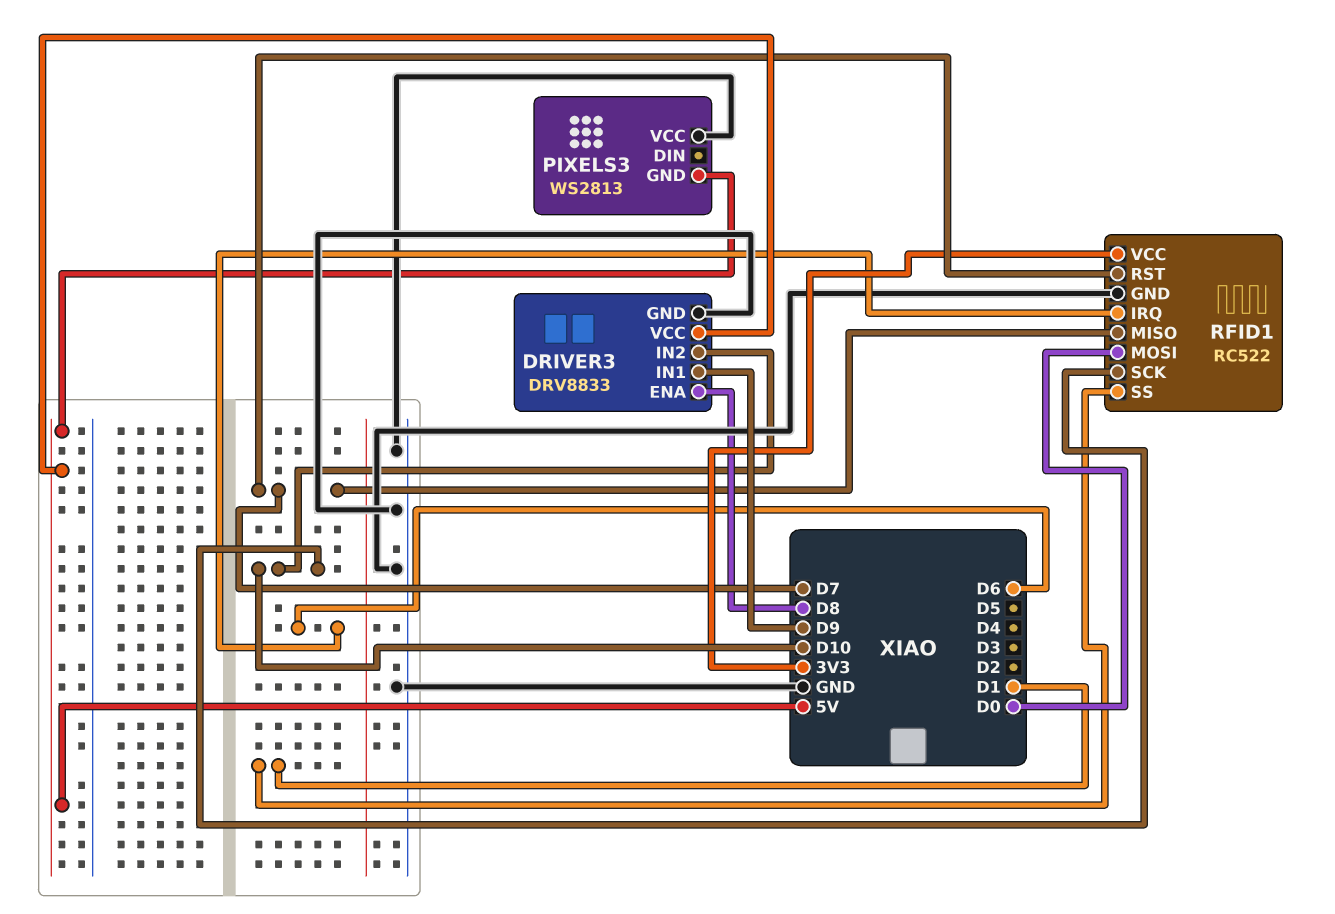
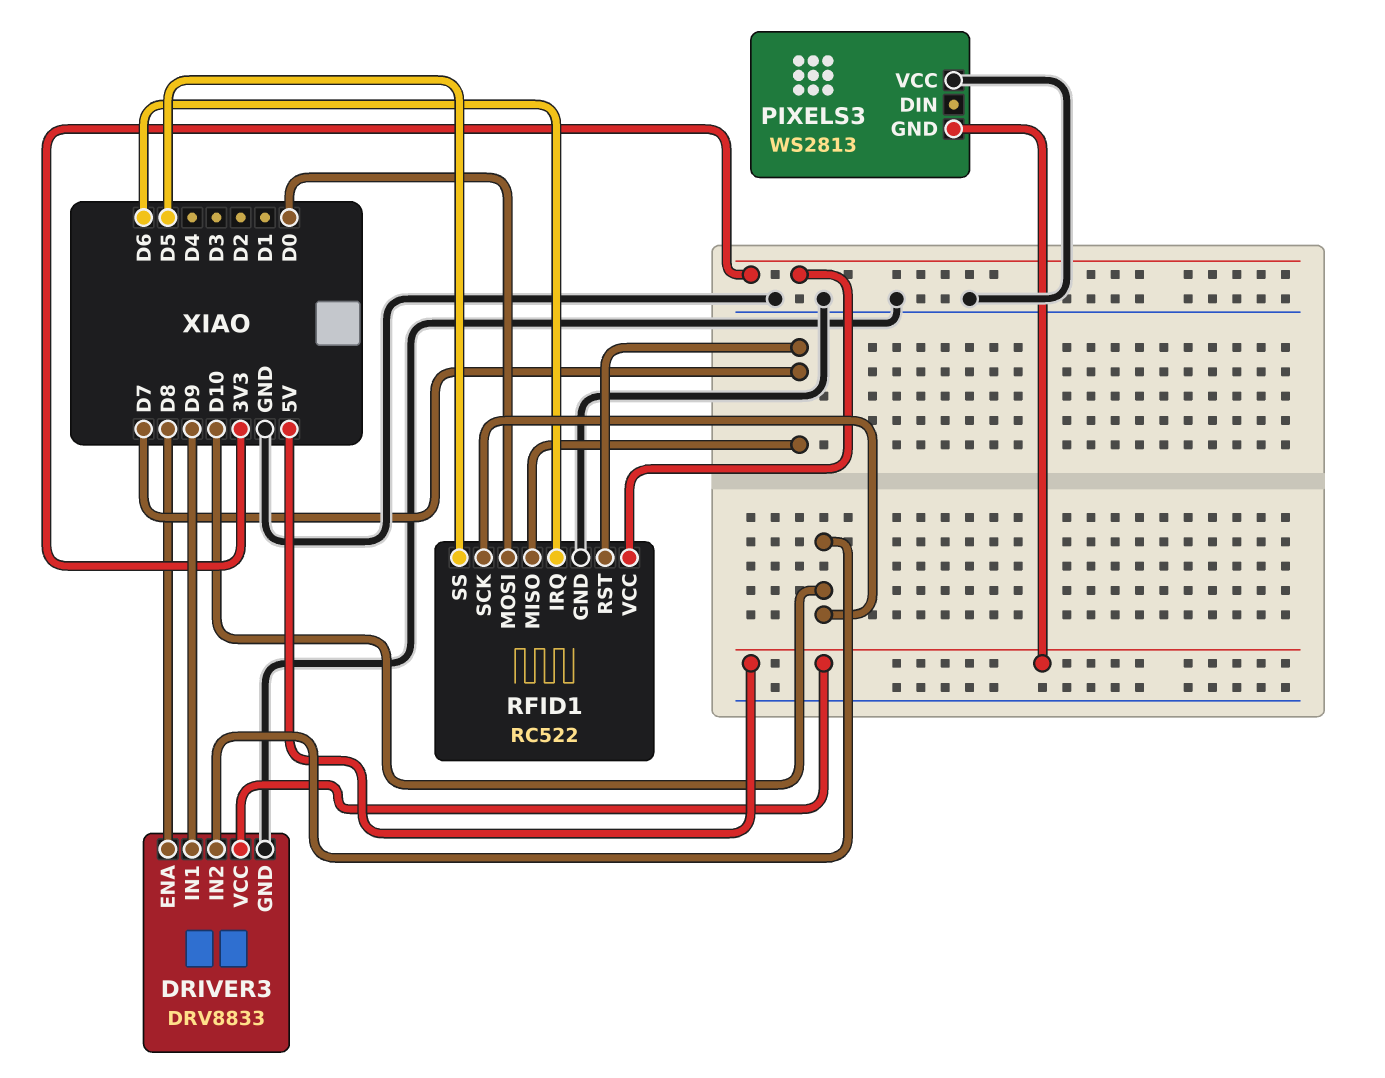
RFID1 pin SS: D1 -> D5

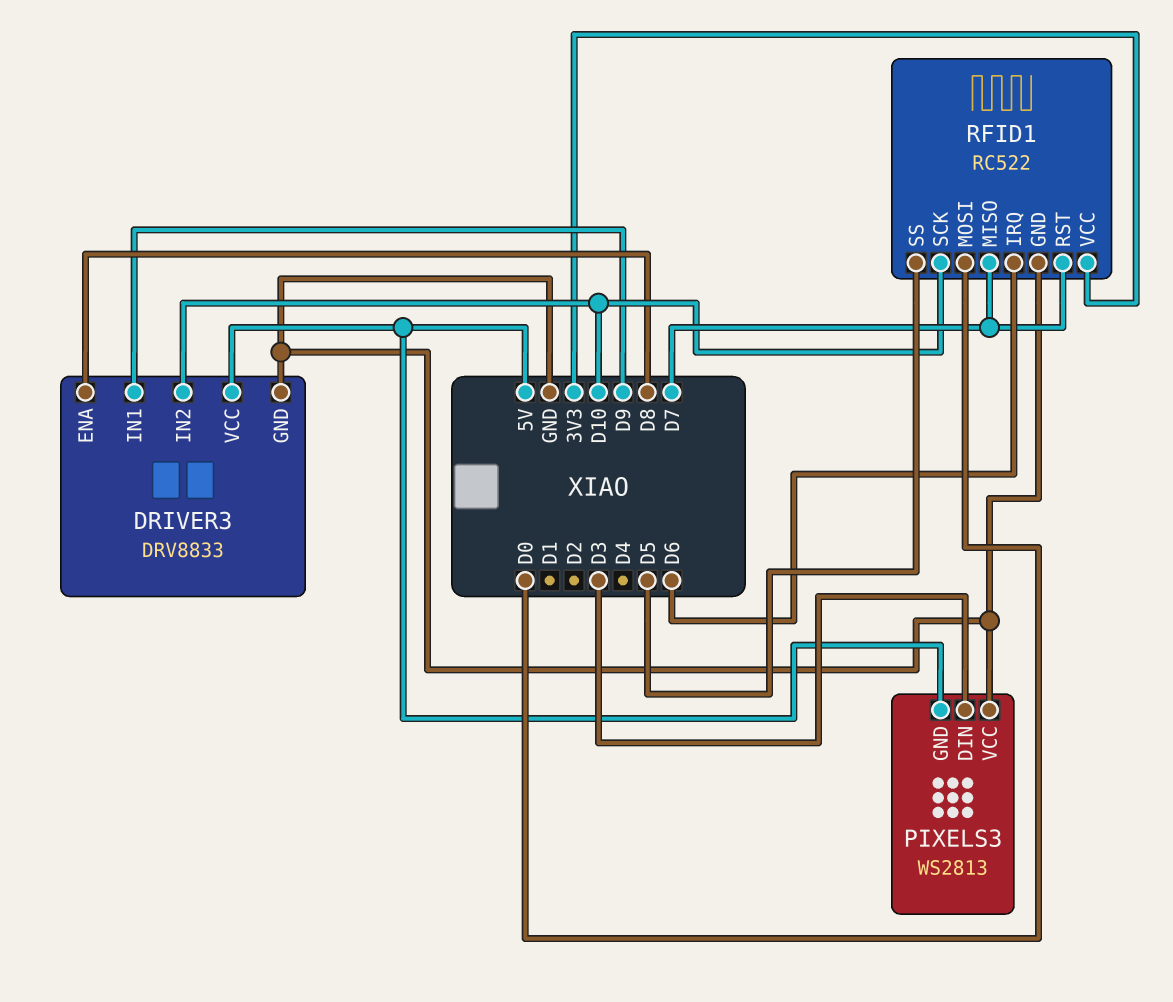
PIXELS3 pin DIN: none -> D3

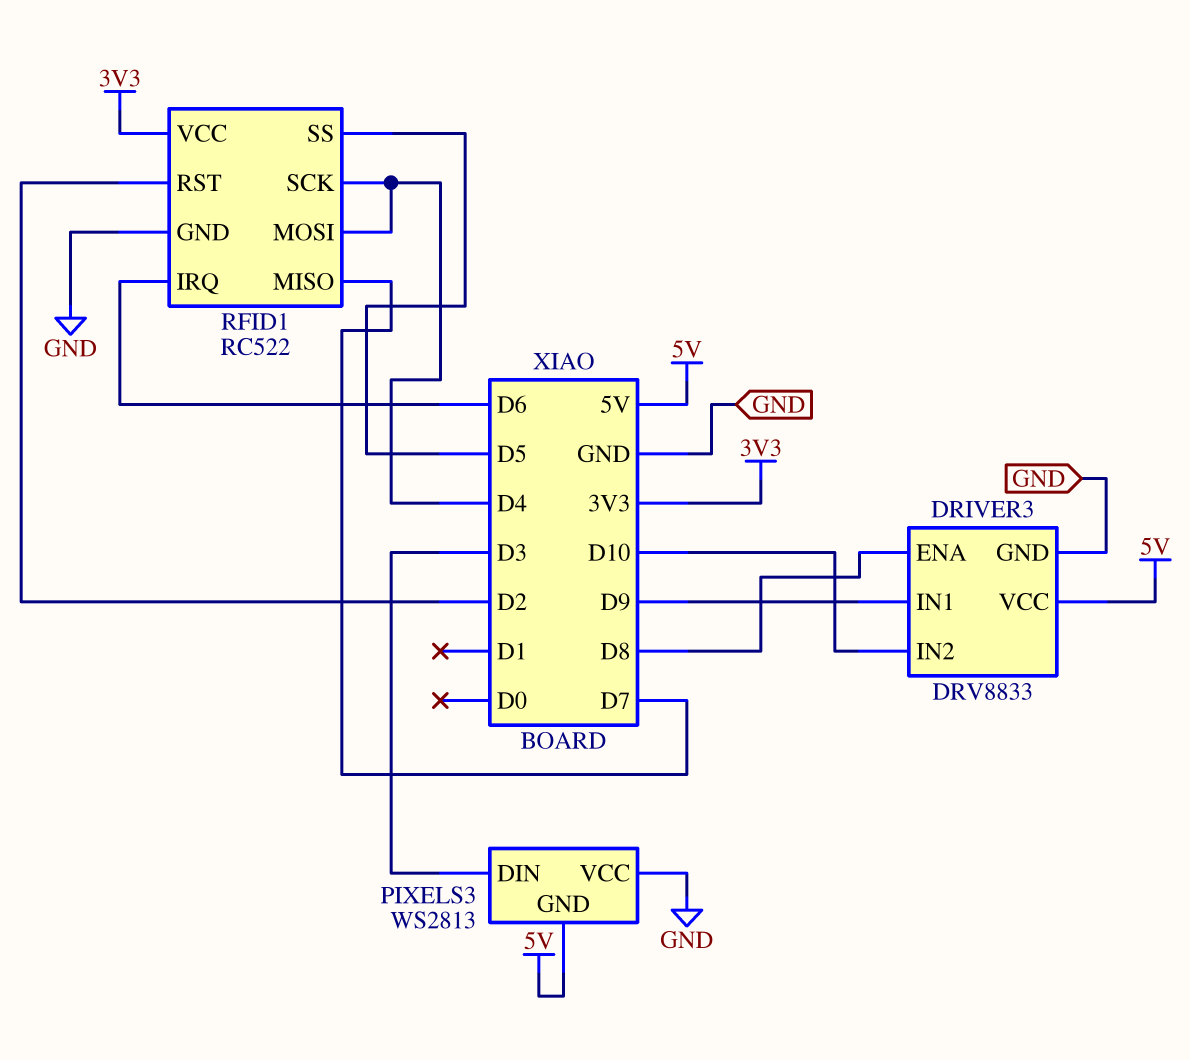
RFID1 pin MOSI: D0 -> D4
RFID1 pin RST: D7 -> D2
RFID1 pin SCK: D10 -> D4

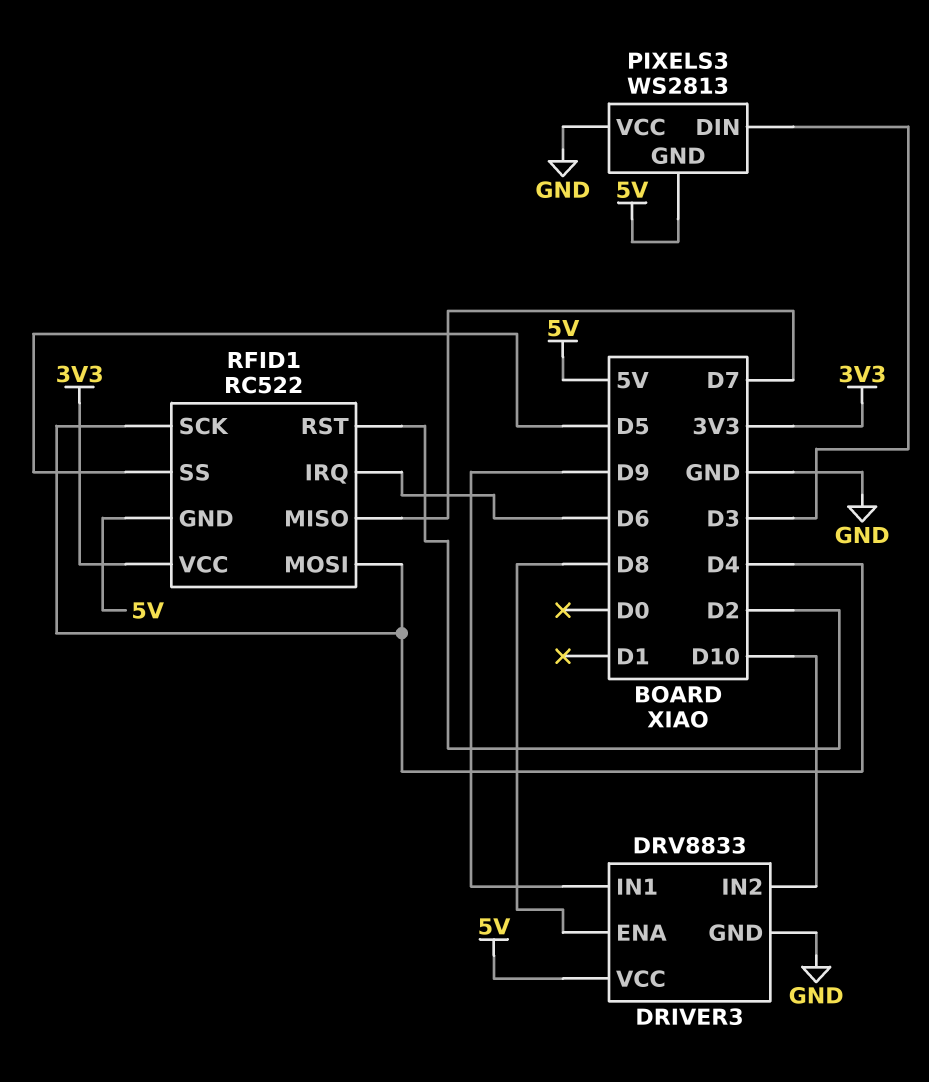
RFID1 pin GND: GND -> 5V

